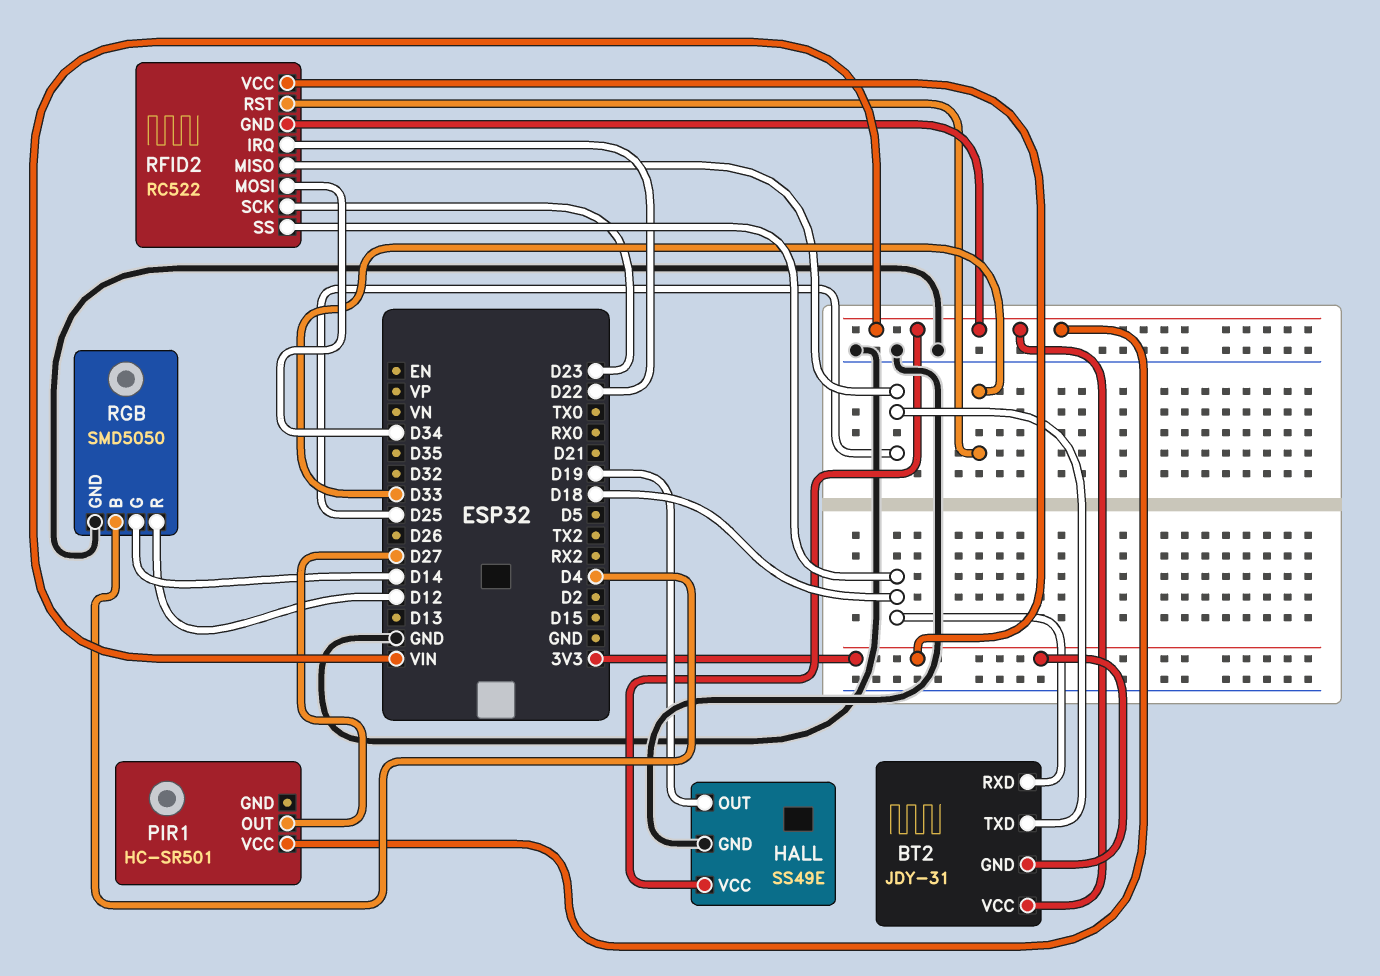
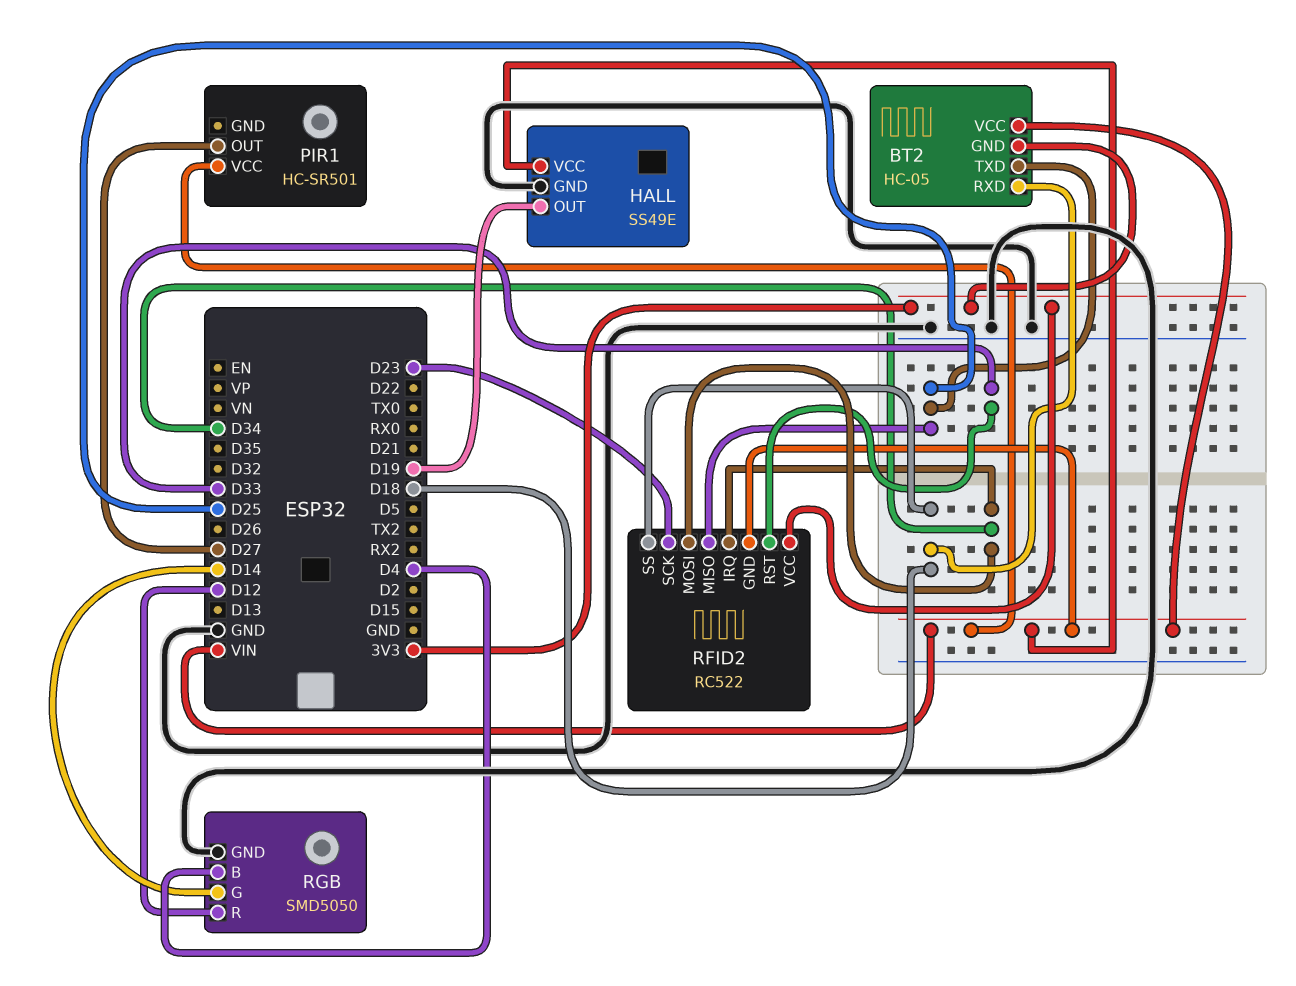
BT2: JDY-31 -> HC-05
RFID2 pin IRQ: D22 -> D34

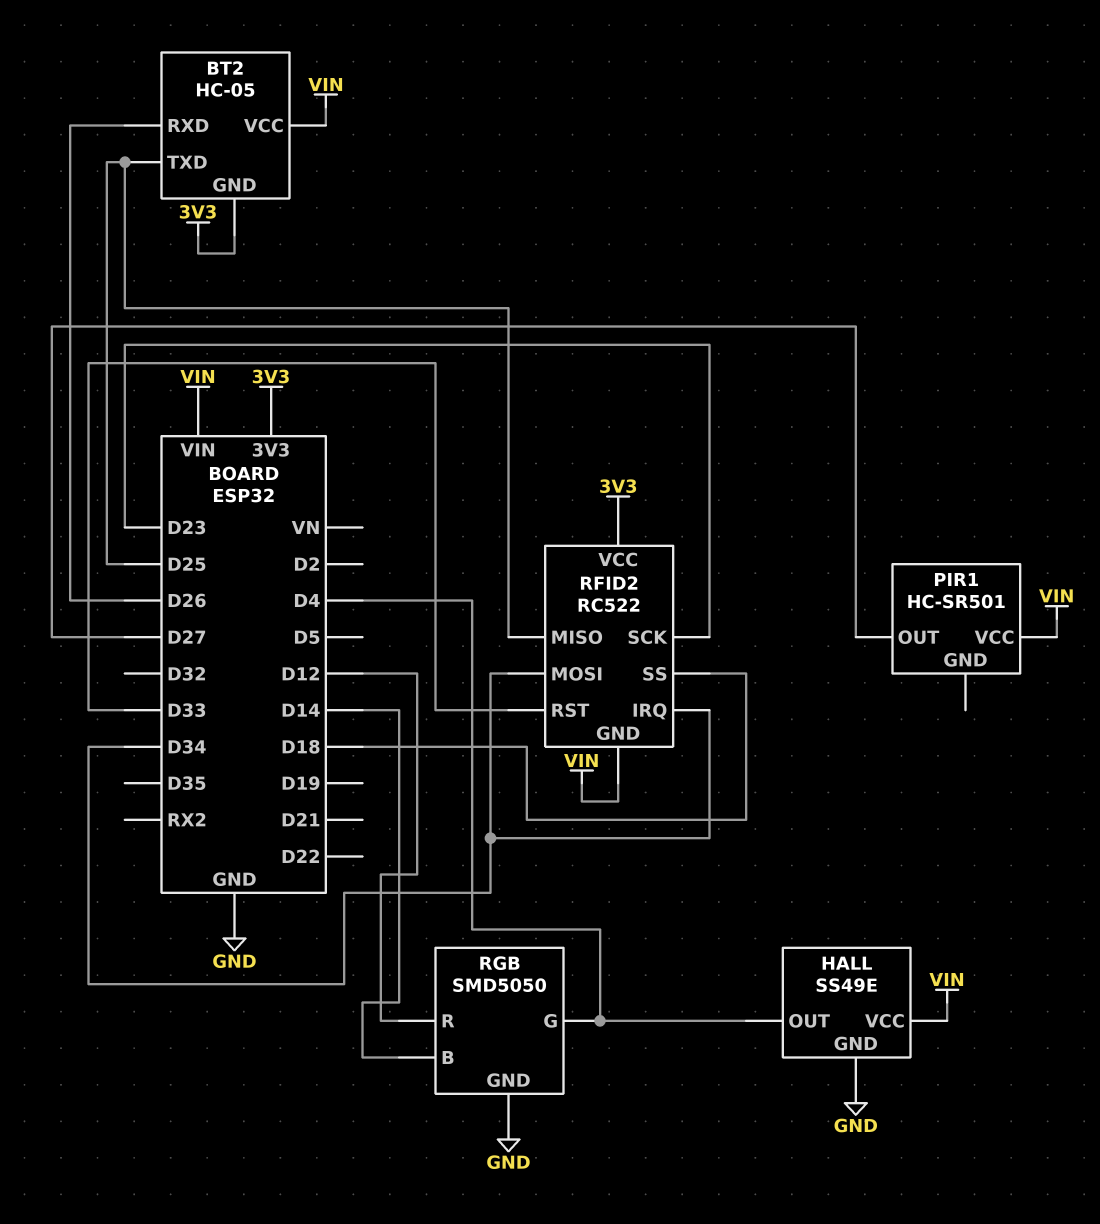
BT2 pin RXD: D18 -> D26
HALL pin OUT: D19 -> D4
RGB pin B: D4 -> D14
RGB pin G: D14 -> D4

